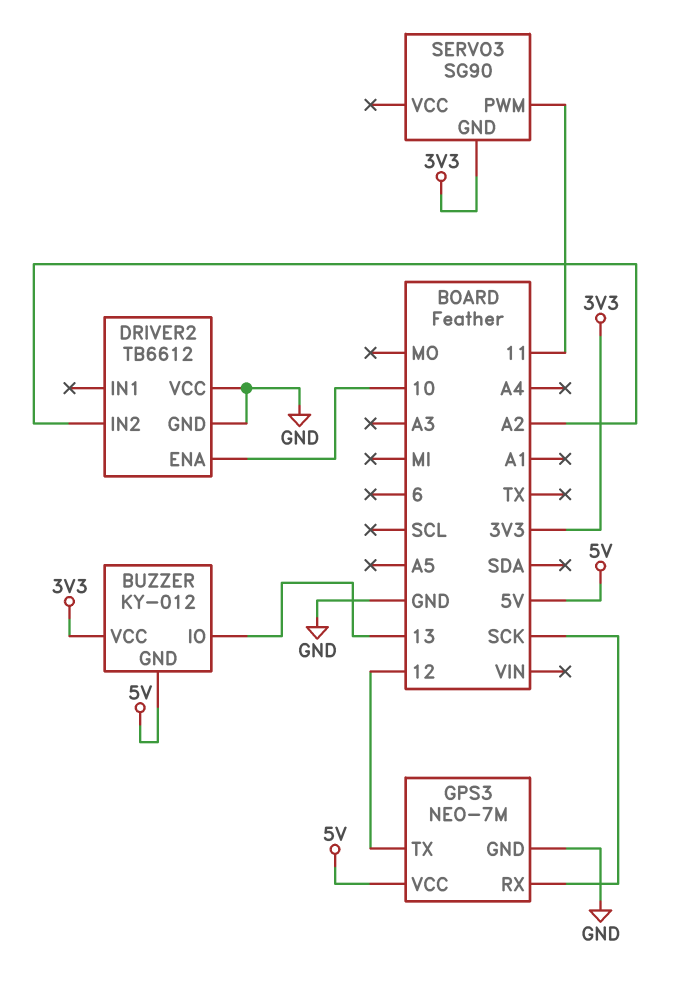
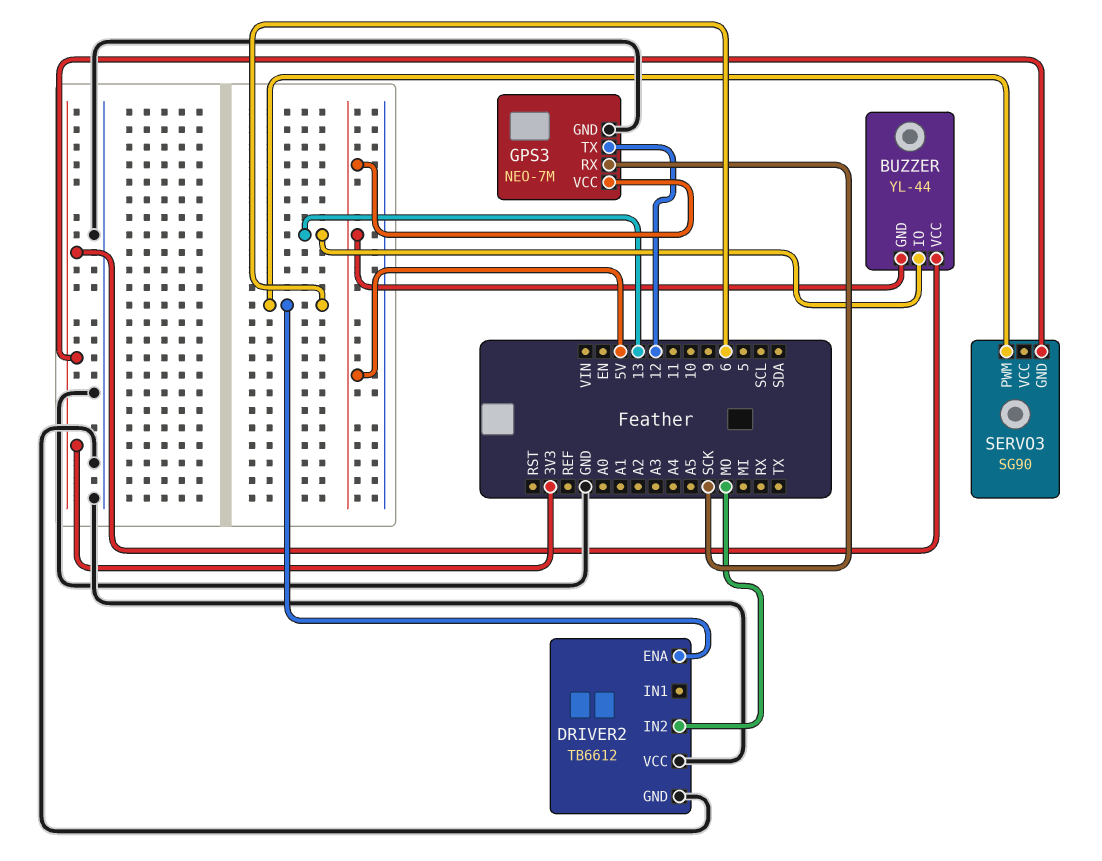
BUZZER: KY-012 -> YL-44
DRIVER2 pin ENA: 10 -> 6
DRIVER2 pin IN2: A2 -> MO
SERVO3 pin PWM: 11 -> 6

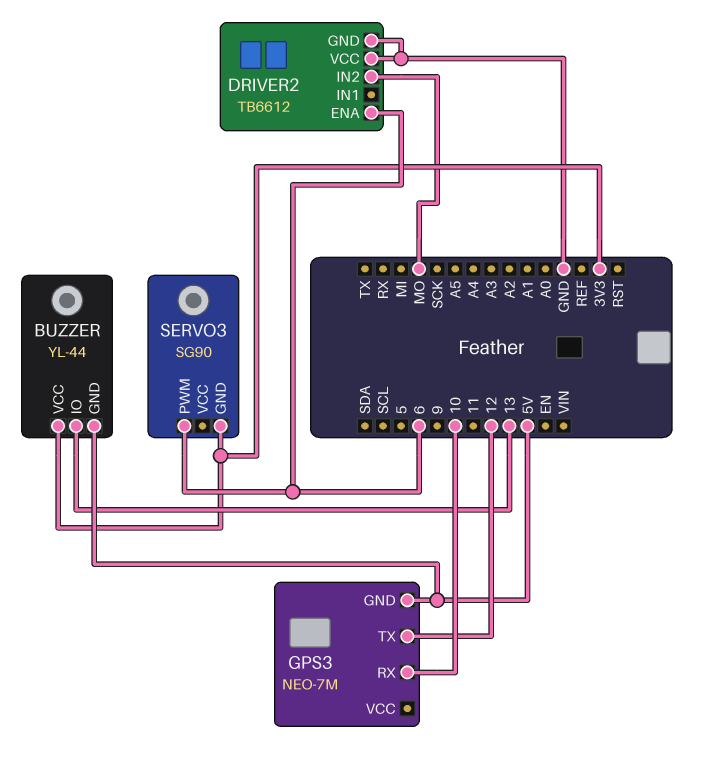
GPS3 pin GND: GND -> 5V
GPS3 pin RX: SCK -> 10
GPS3 pin VCC: 5V -> none

